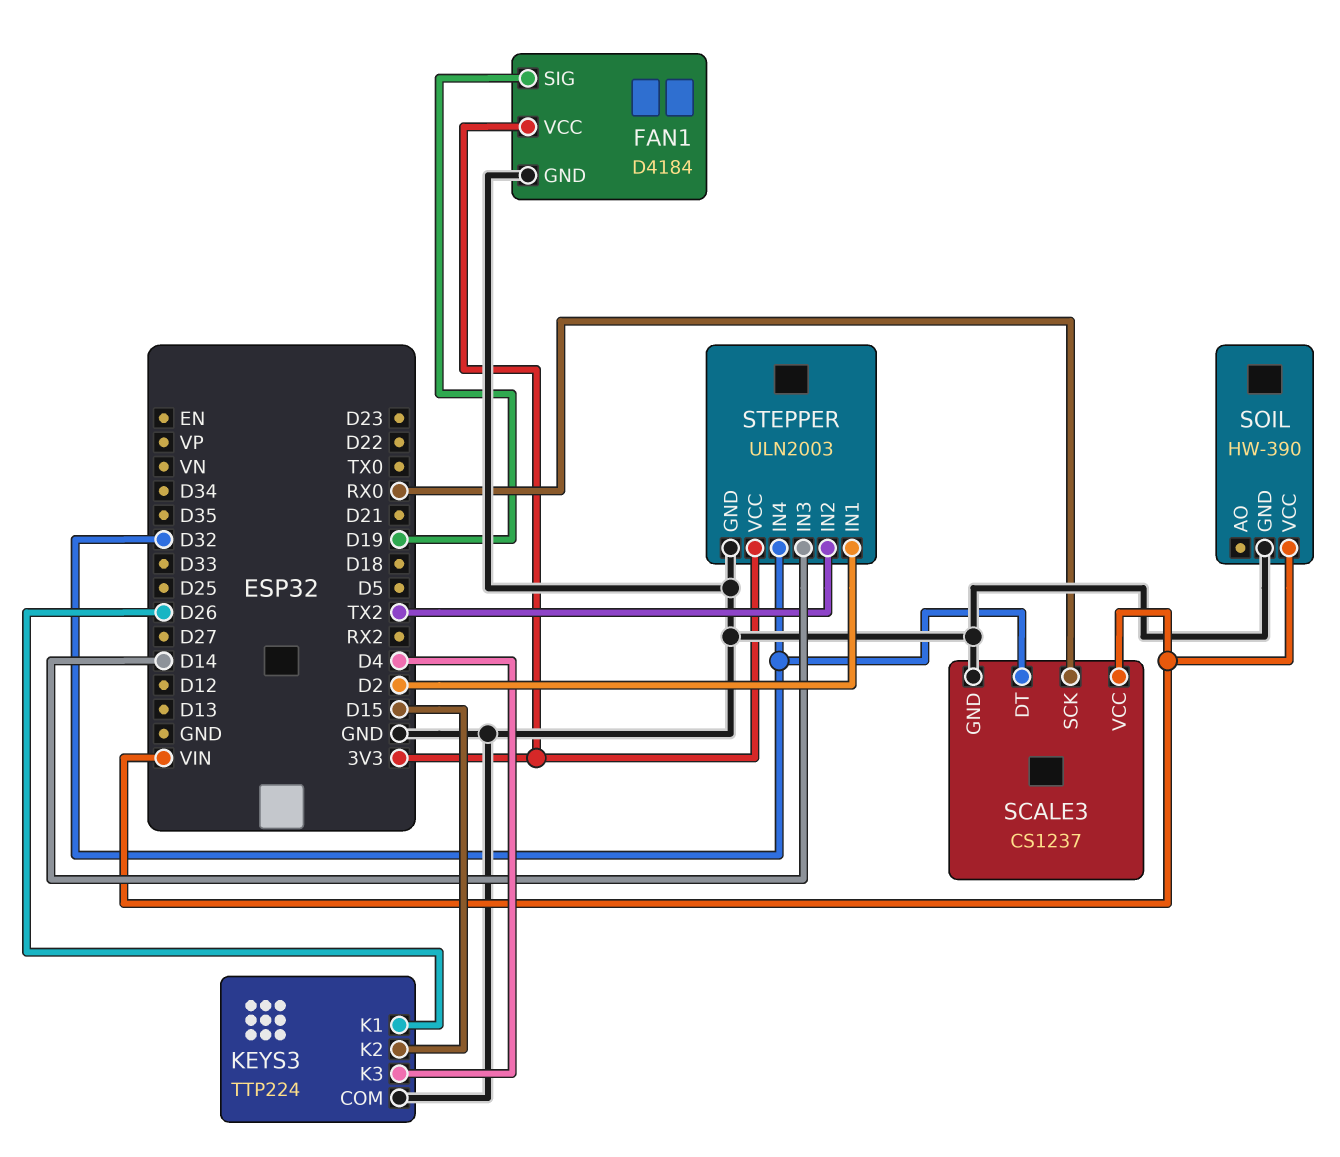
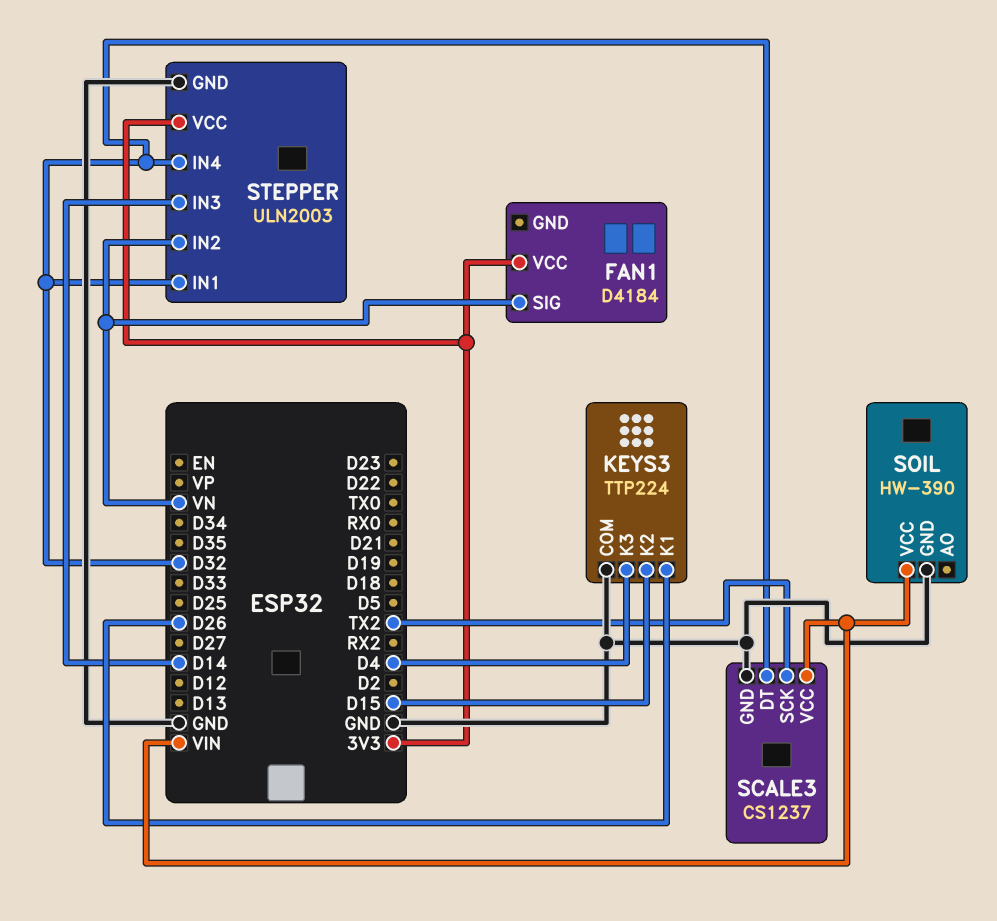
FAN1 pin GND: GND -> none
FAN1 pin SIG: D19 -> VN
SCALE3 pin SCK: RX0 -> TX2
STEPPER pin IN1: D2 -> D32
STEPPER pin IN2: TX2 -> VN

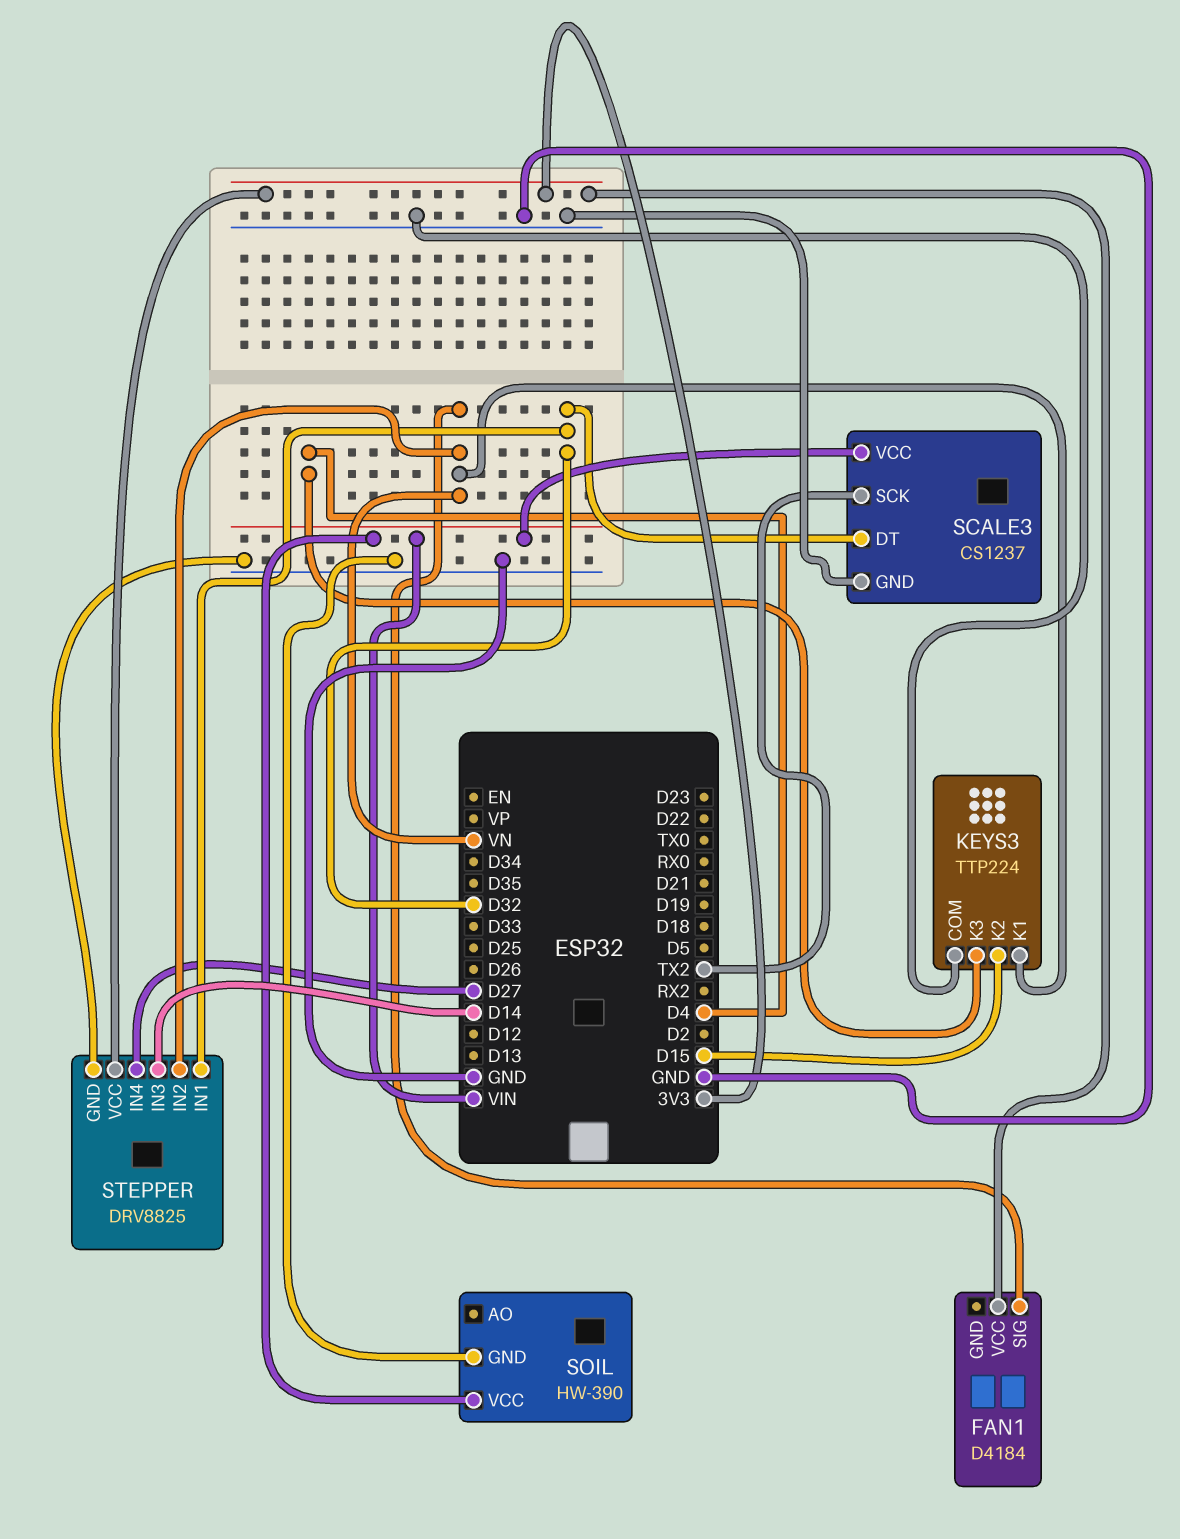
KEYS3 pin K1: D26 -> VN
STEPPER: ULN2003 -> DRV8825
STEPPER pin IN4: D32 -> D27

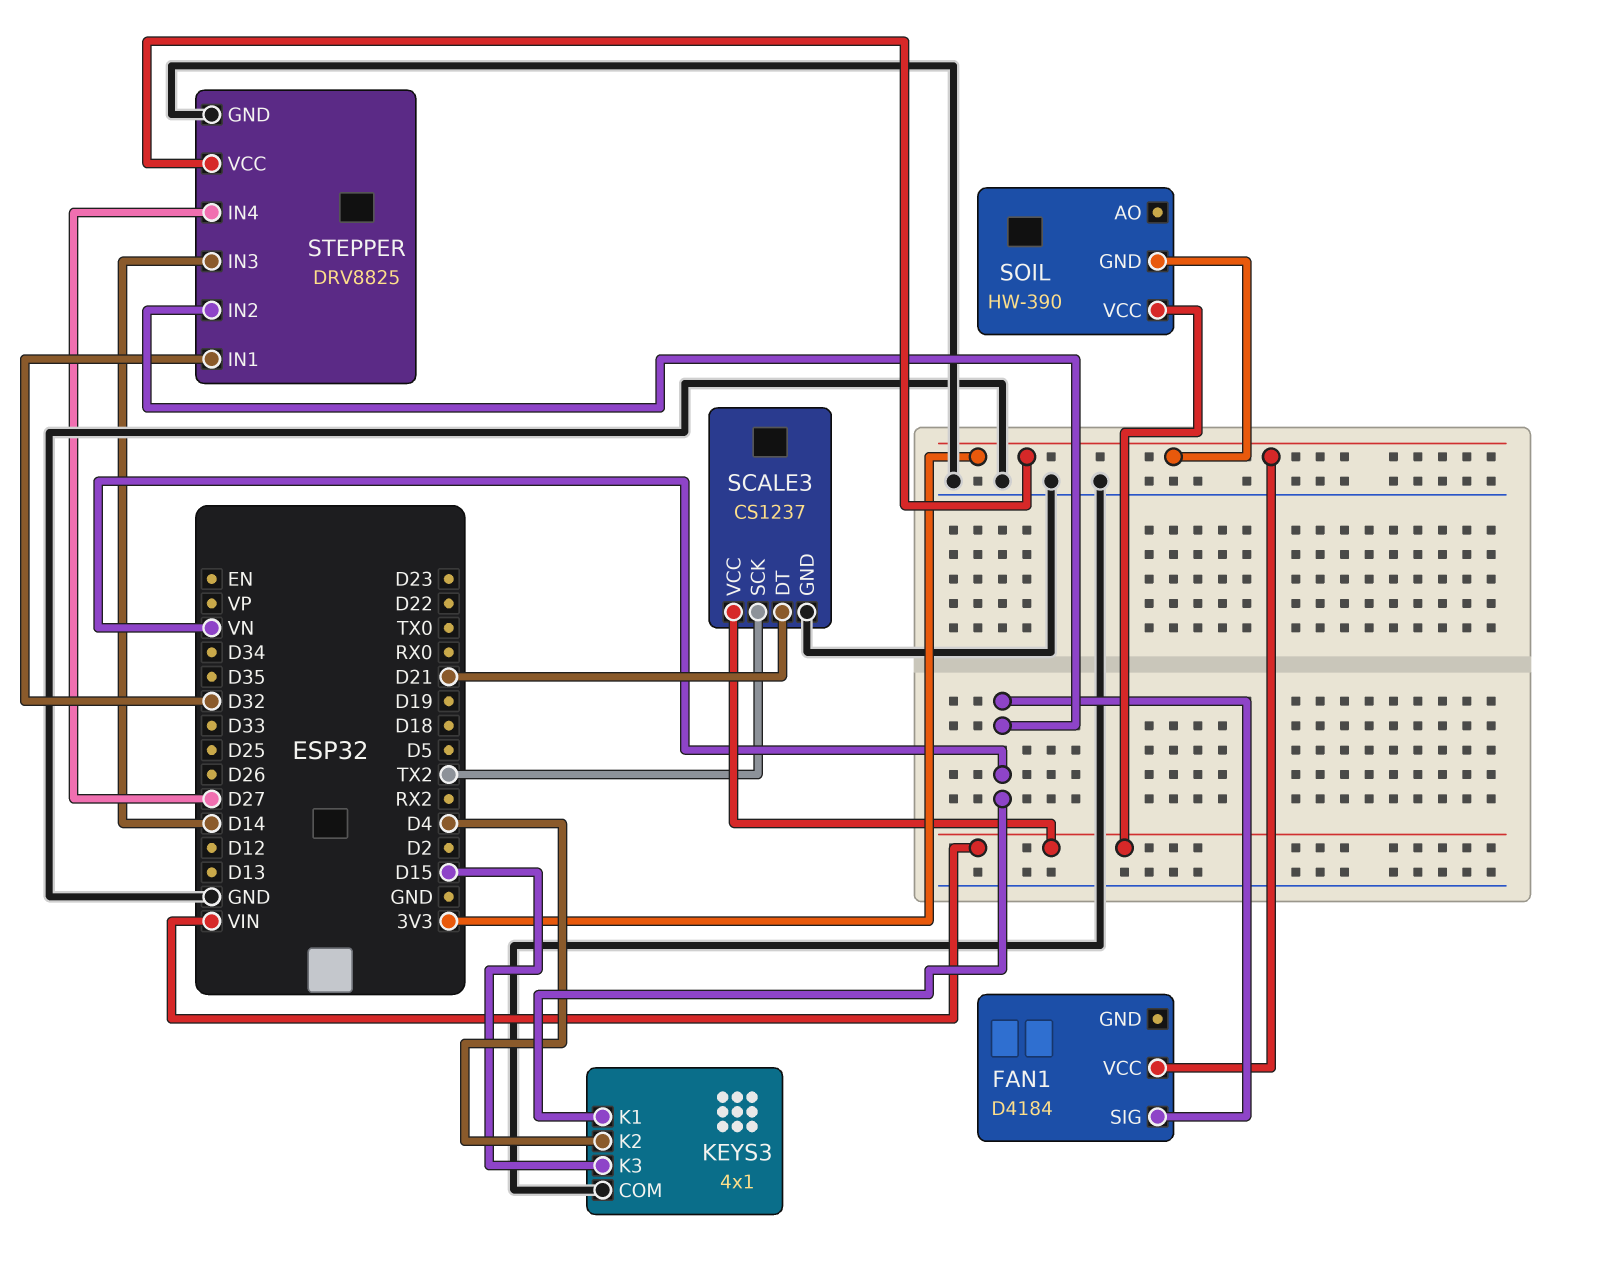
KEYS3: TTP224 -> 4x1
KEYS3 pin K2: D15 -> D4
KEYS3 pin K3: D4 -> D15
SCALE3 pin DT: D32 -> D21
SOIL pin GND: GND -> 3V3

